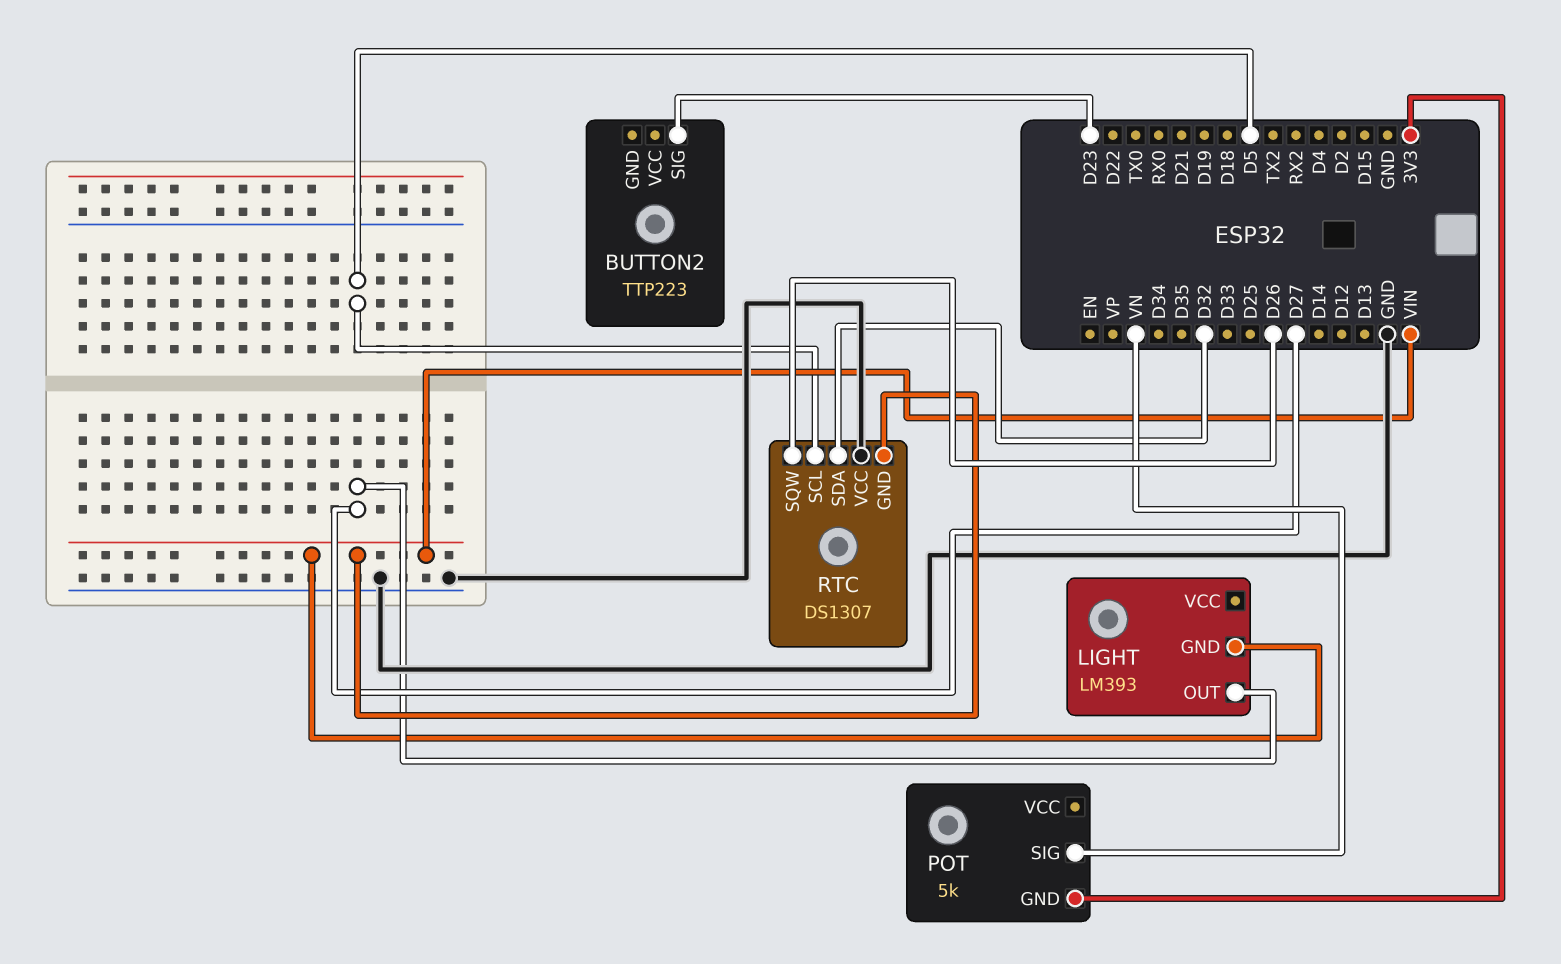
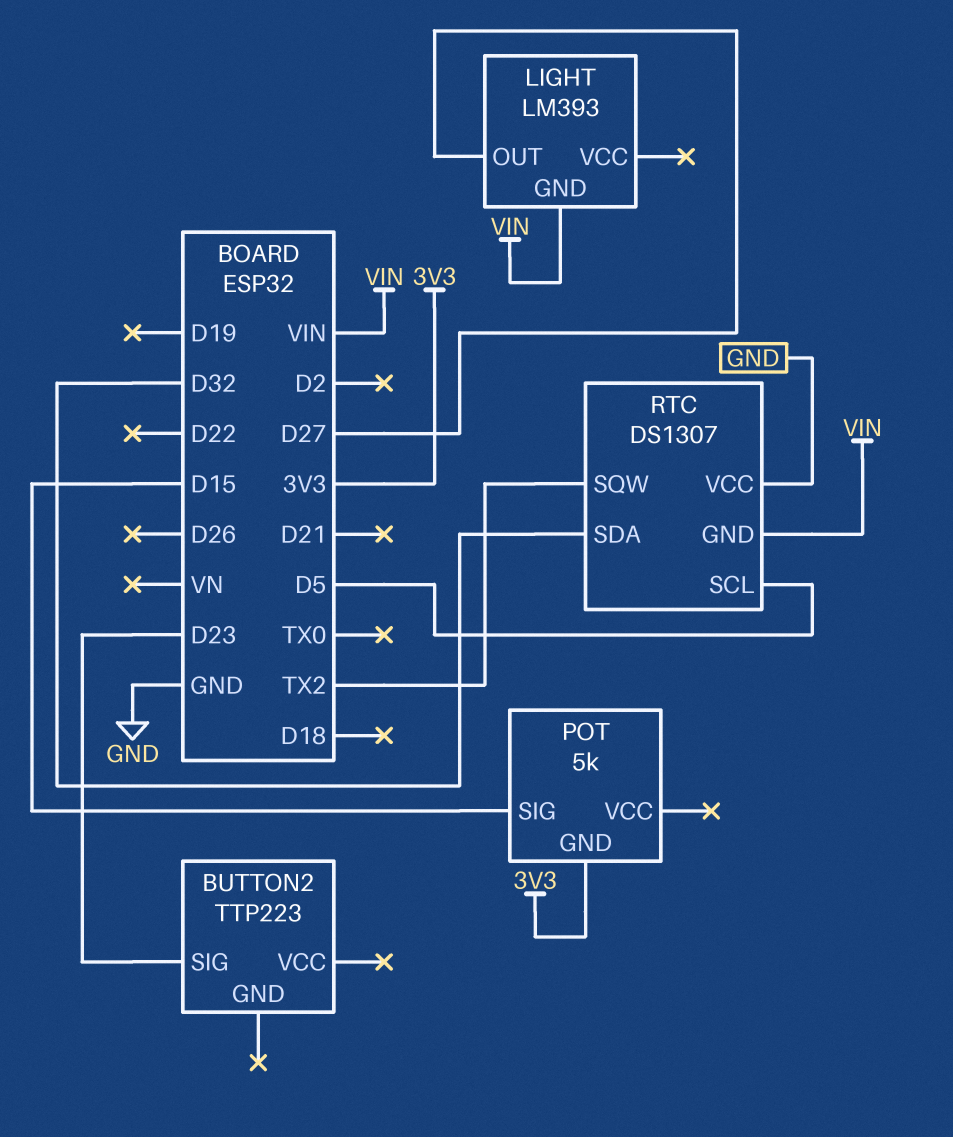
POT pin SIG: VN -> D15
RTC pin SQW: D26 -> TX2

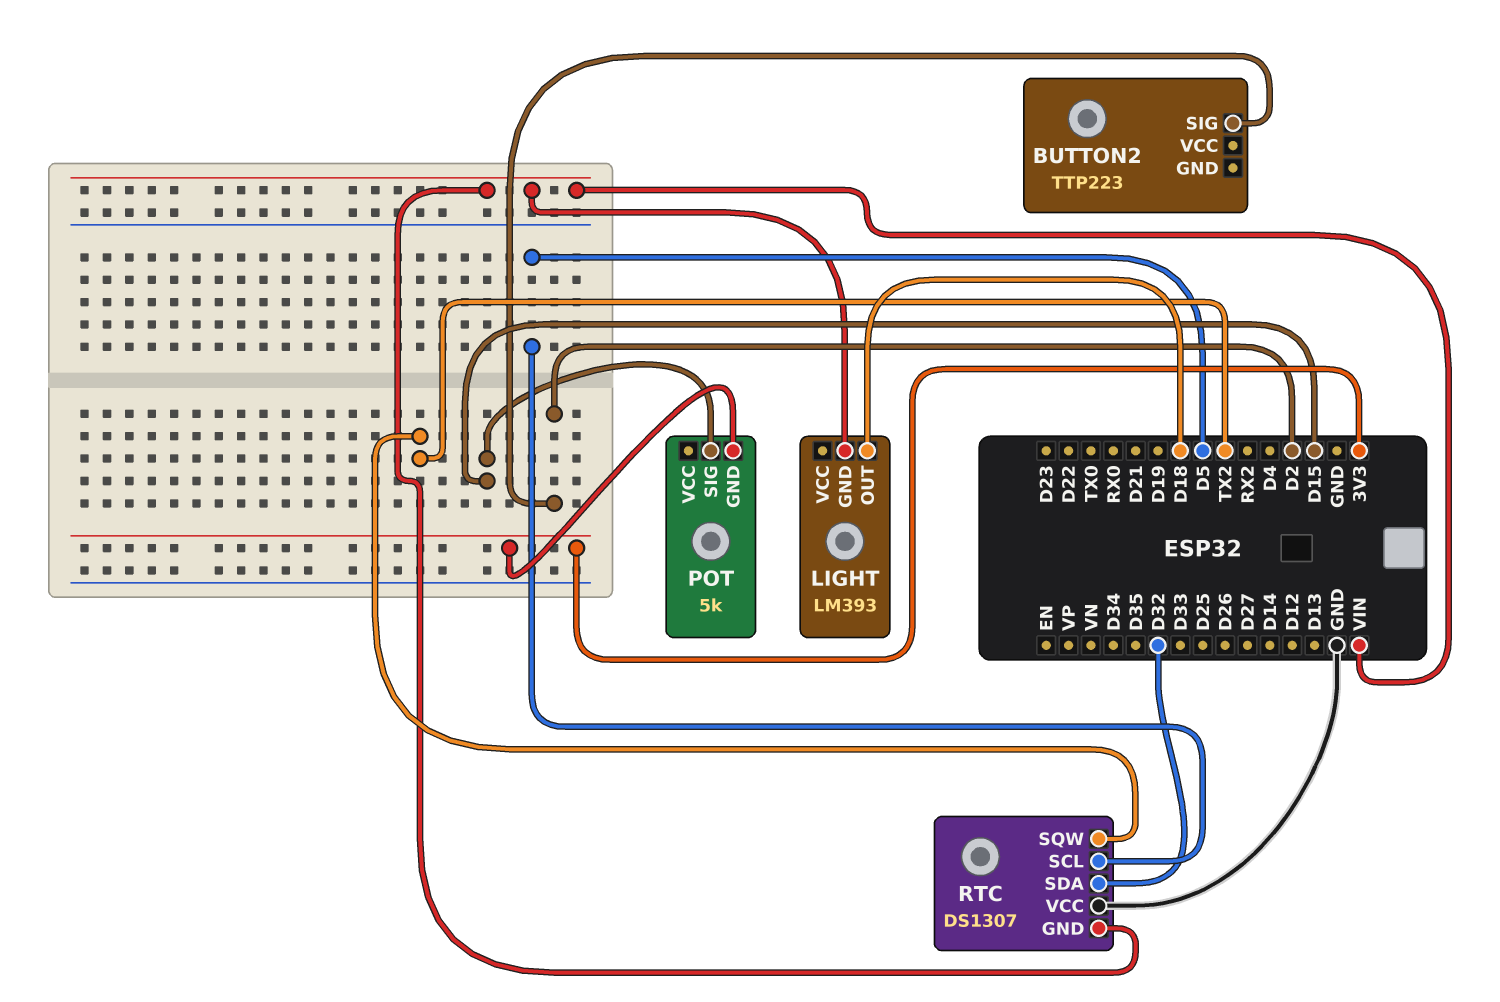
BUTTON2 pin SIG: D23 -> D2
LIGHT pin OUT: D27 -> D18

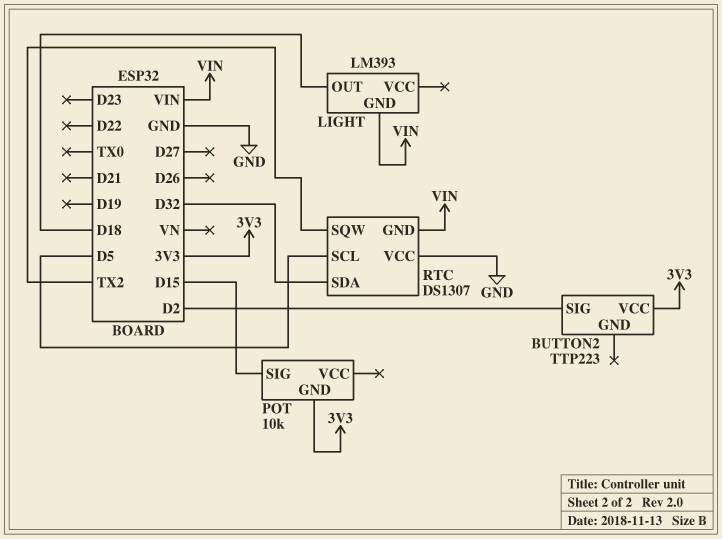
BUTTON2 pin VCC: none -> 3V3
POT: 5k -> 10k

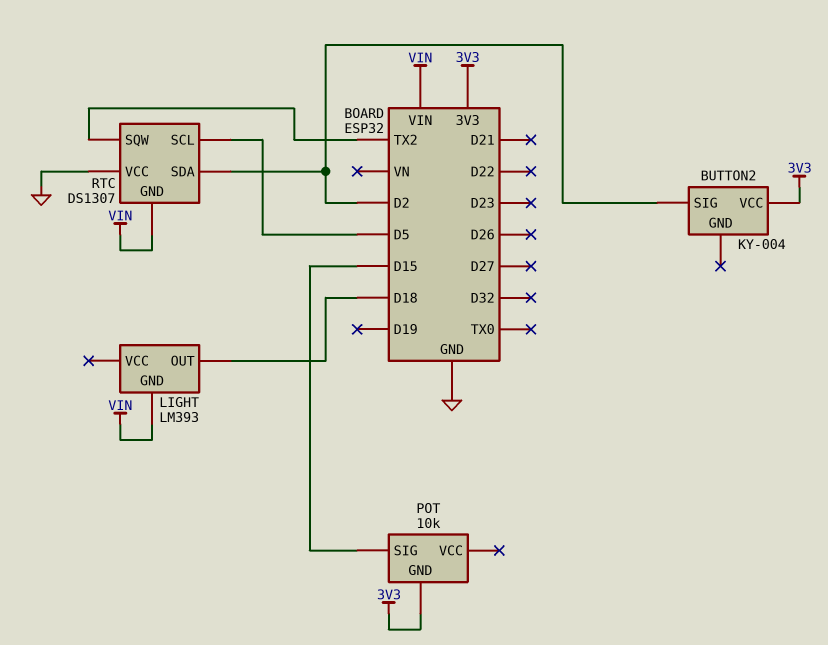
BUTTON2: TTP223 -> KY-004
RTC pin SDA: D32 -> D2

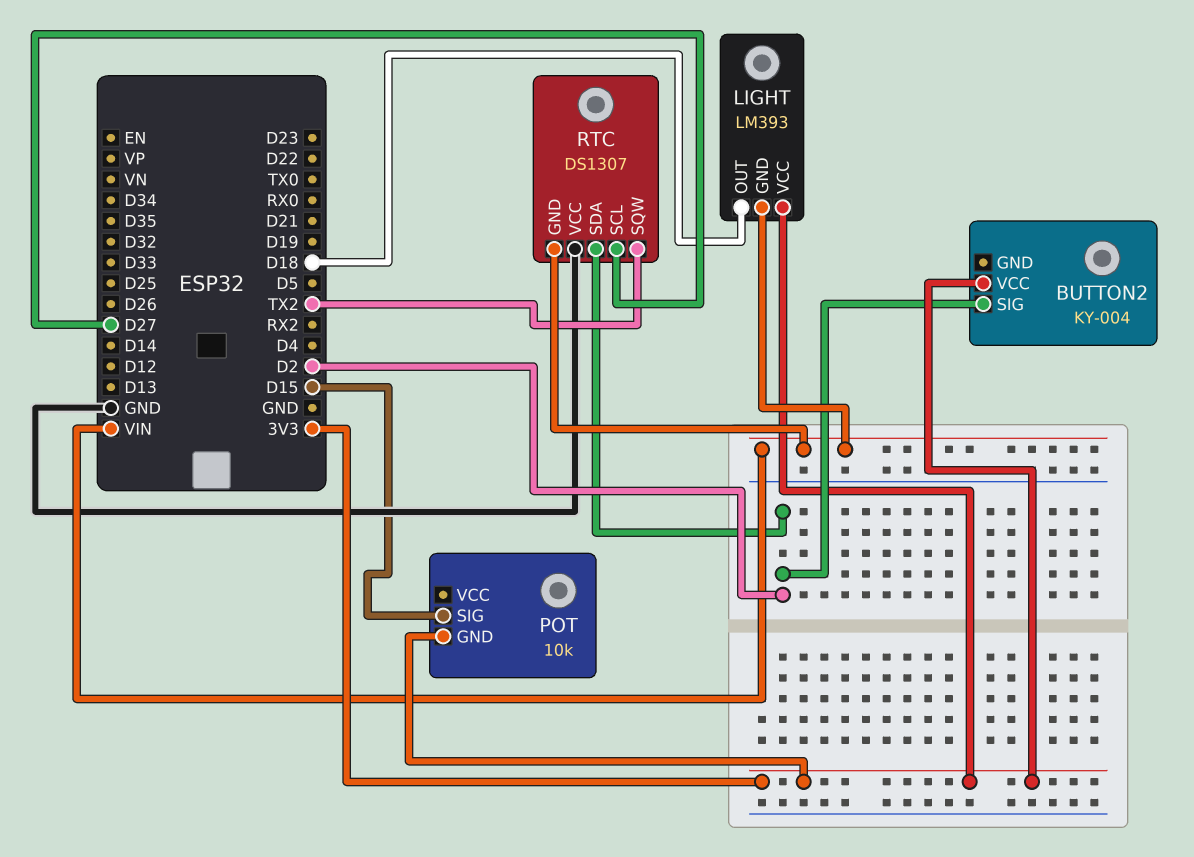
LIGHT pin VCC: none -> 3V3
RTC pin SCL: D5 -> D27

